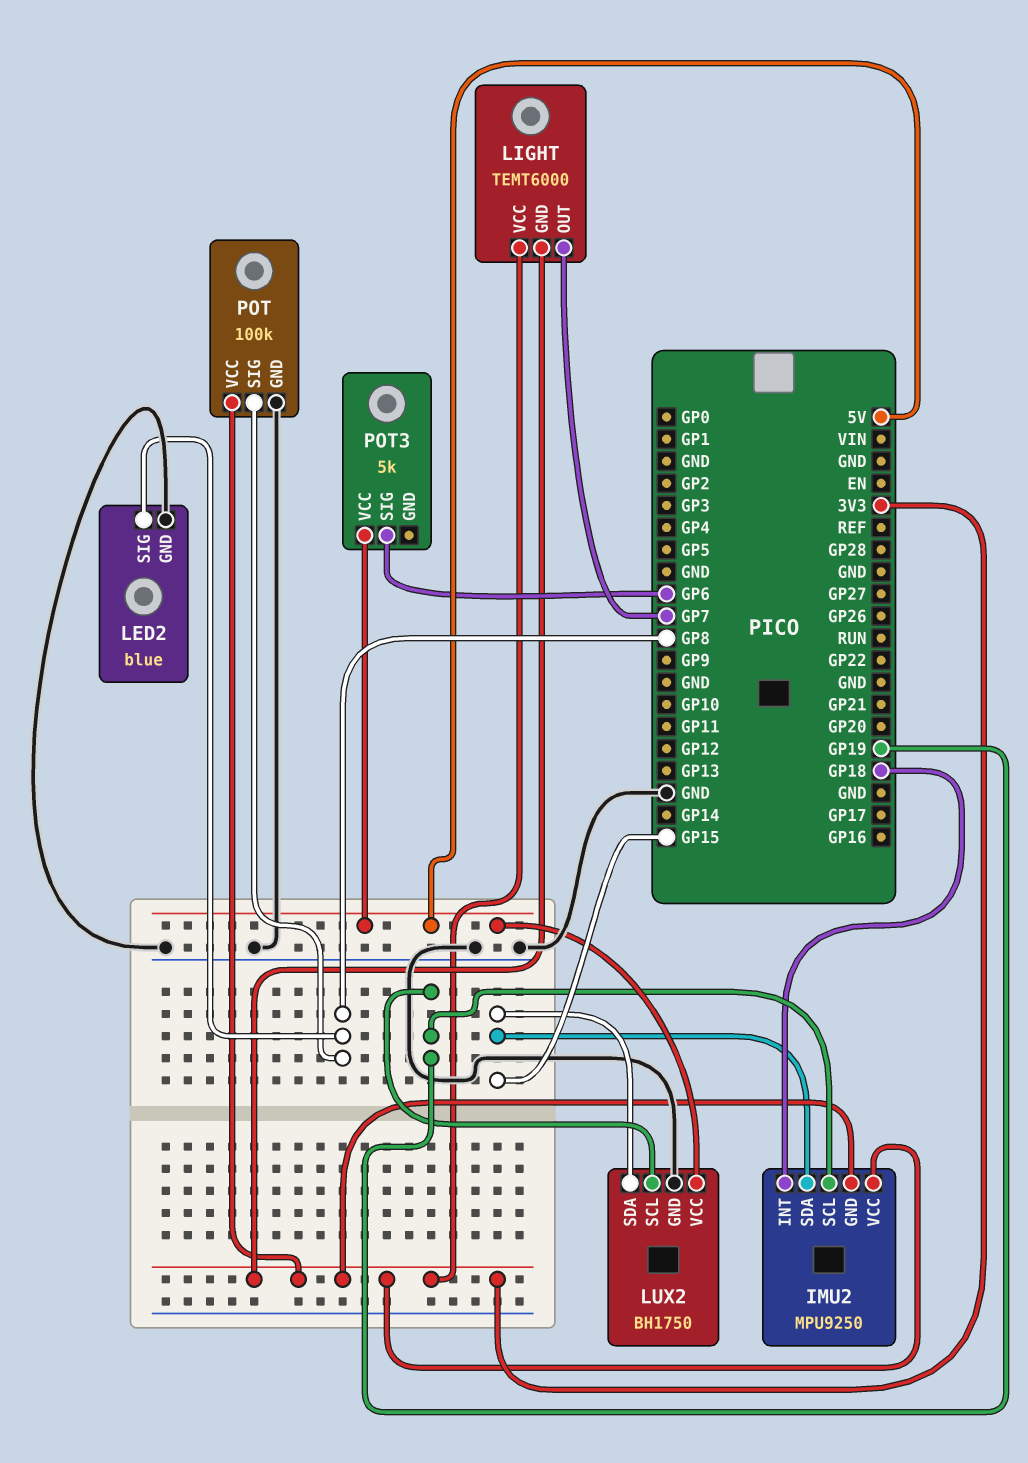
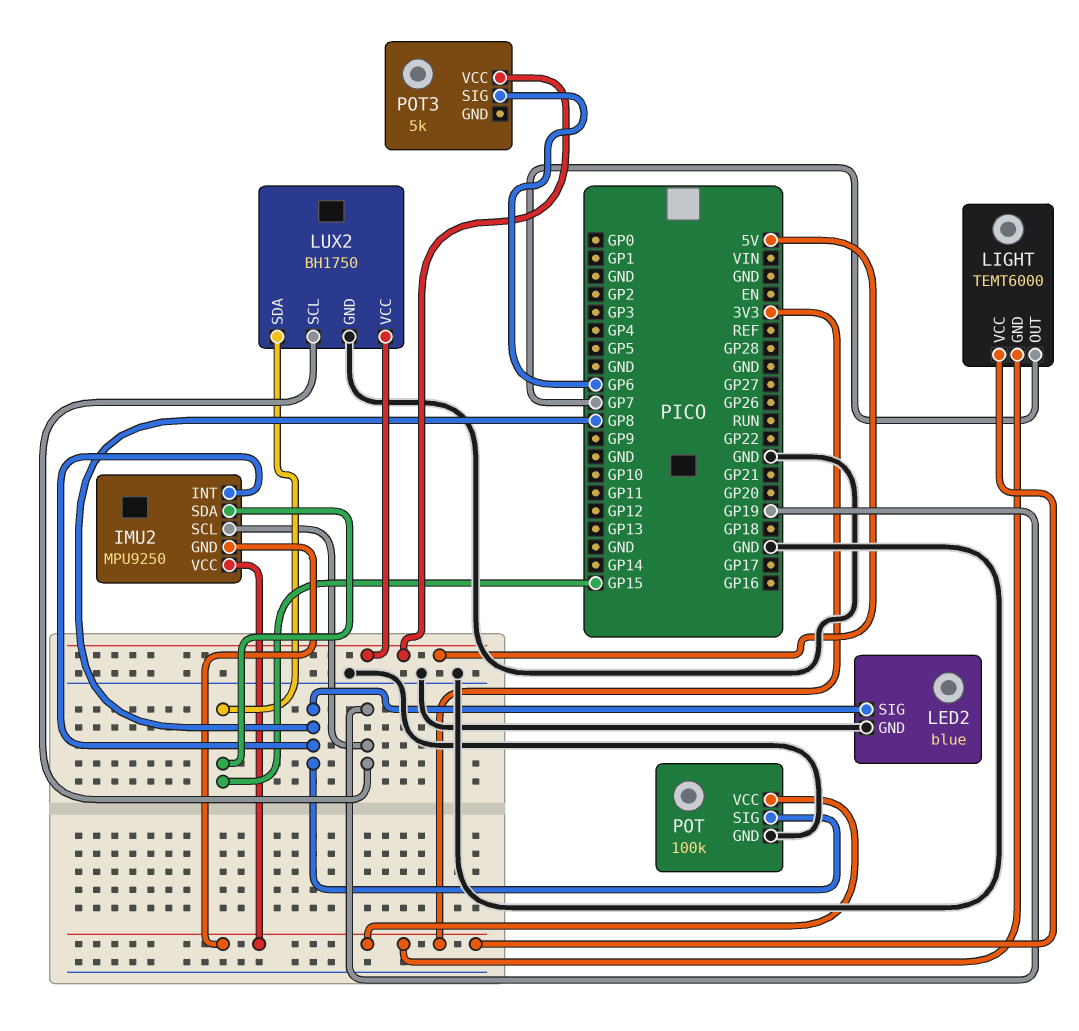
IMU2 pin INT: GP18 -> GP8

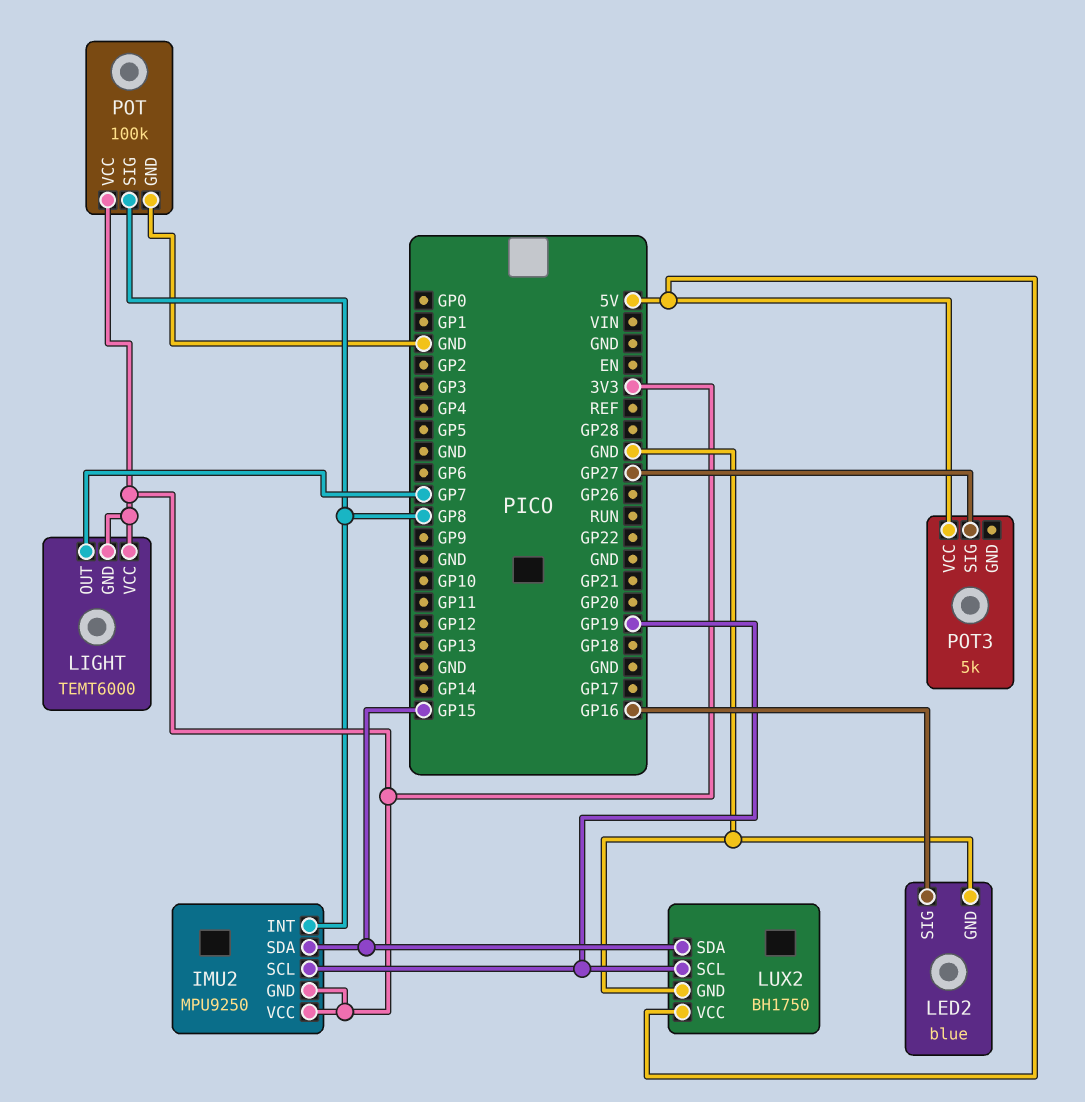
LED2 pin SIG: GP8 -> GP16
POT3 pin SIG: GP6 -> GP27

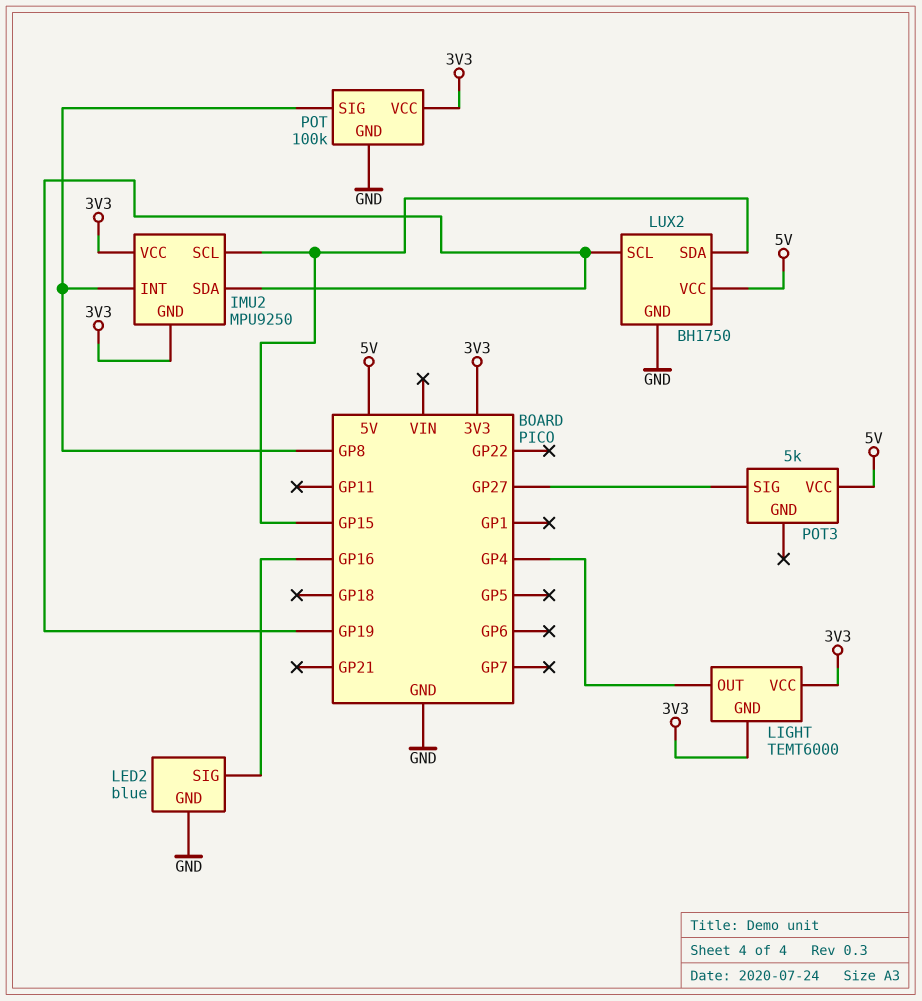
IMU2 pin SCL: GP19 -> GP15
IMU2 pin SDA: GP15 -> GP19
LIGHT pin OUT: GP7 -> GP4

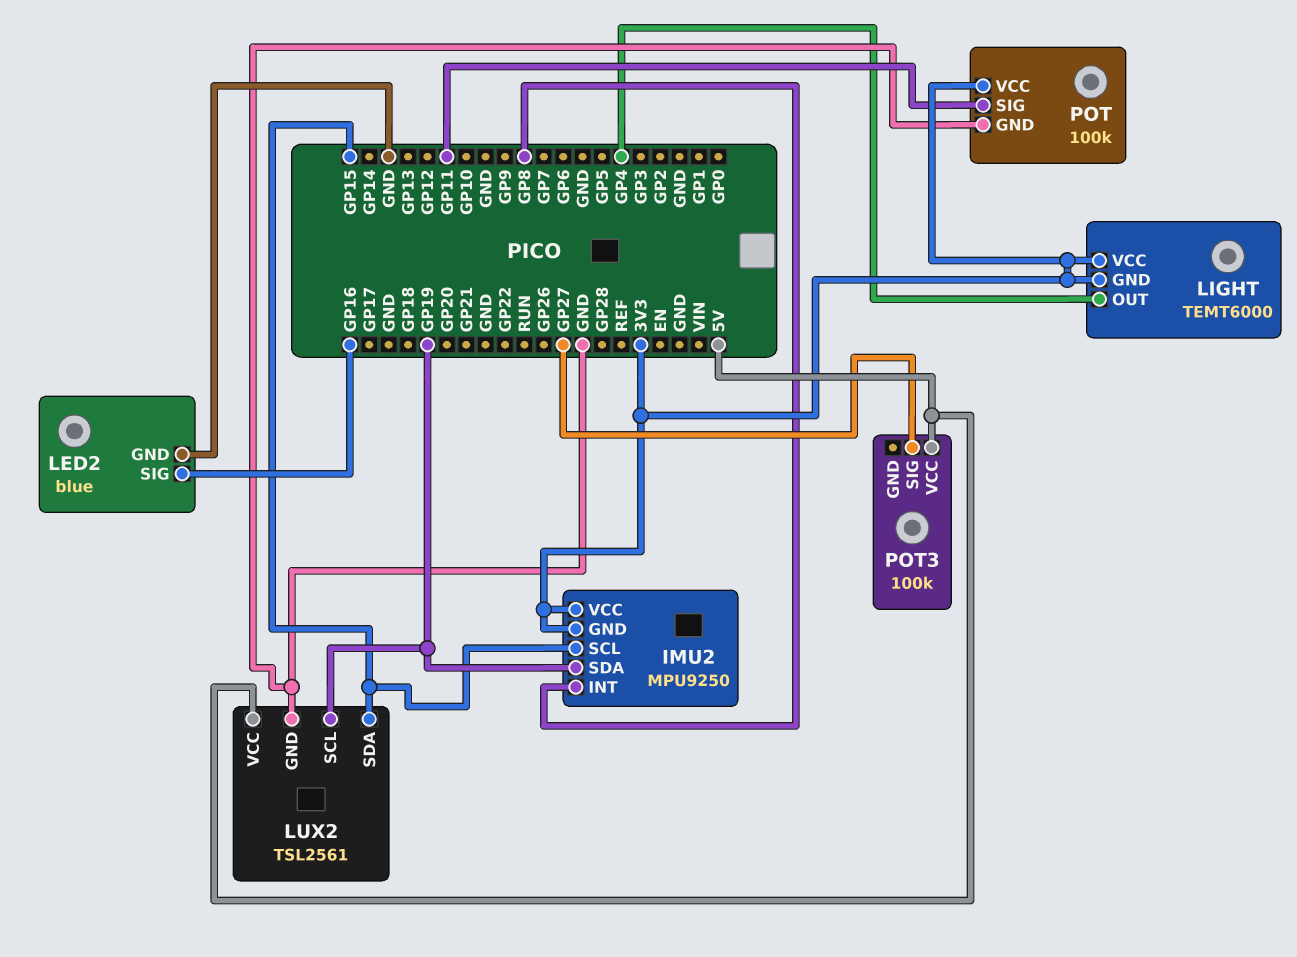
LUX2: BH1750 -> TSL2561
POT pin SIG: GP8 -> GP11
POT3: 5k -> 100k

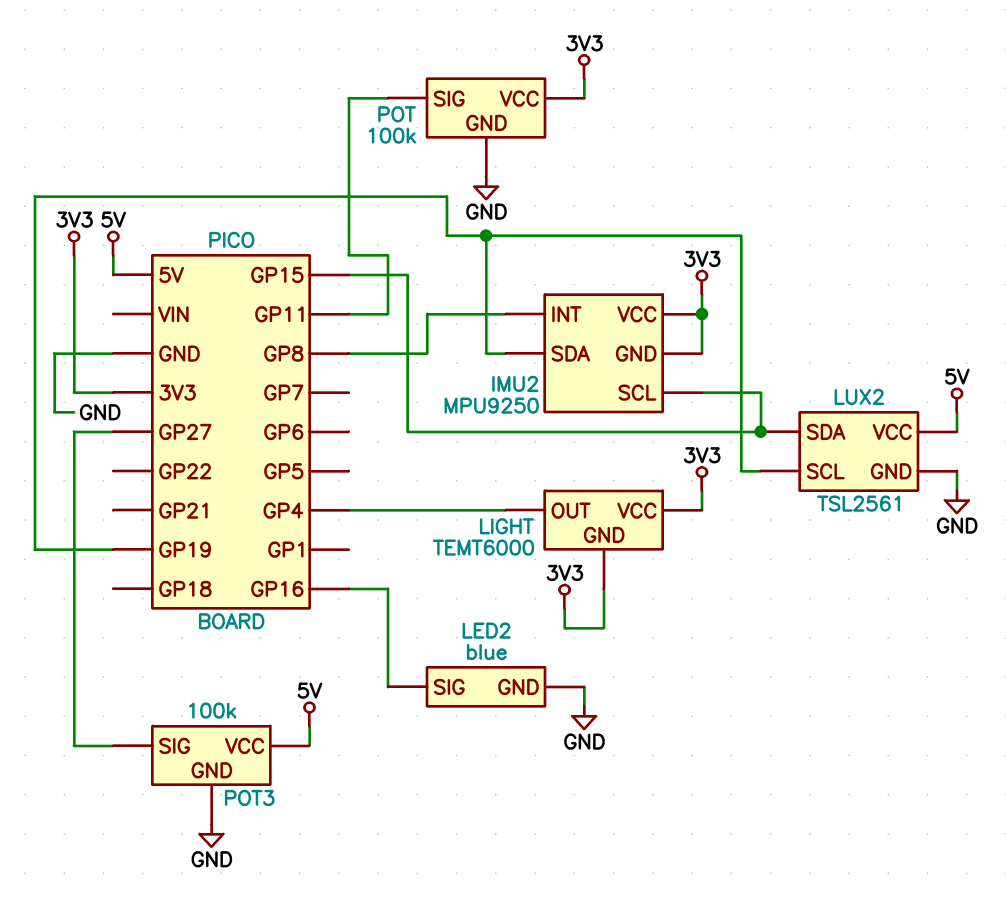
POT3 pin GND: none -> GND

